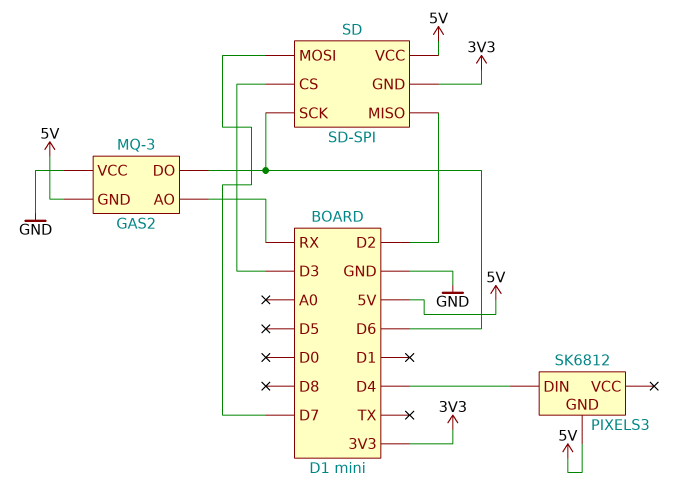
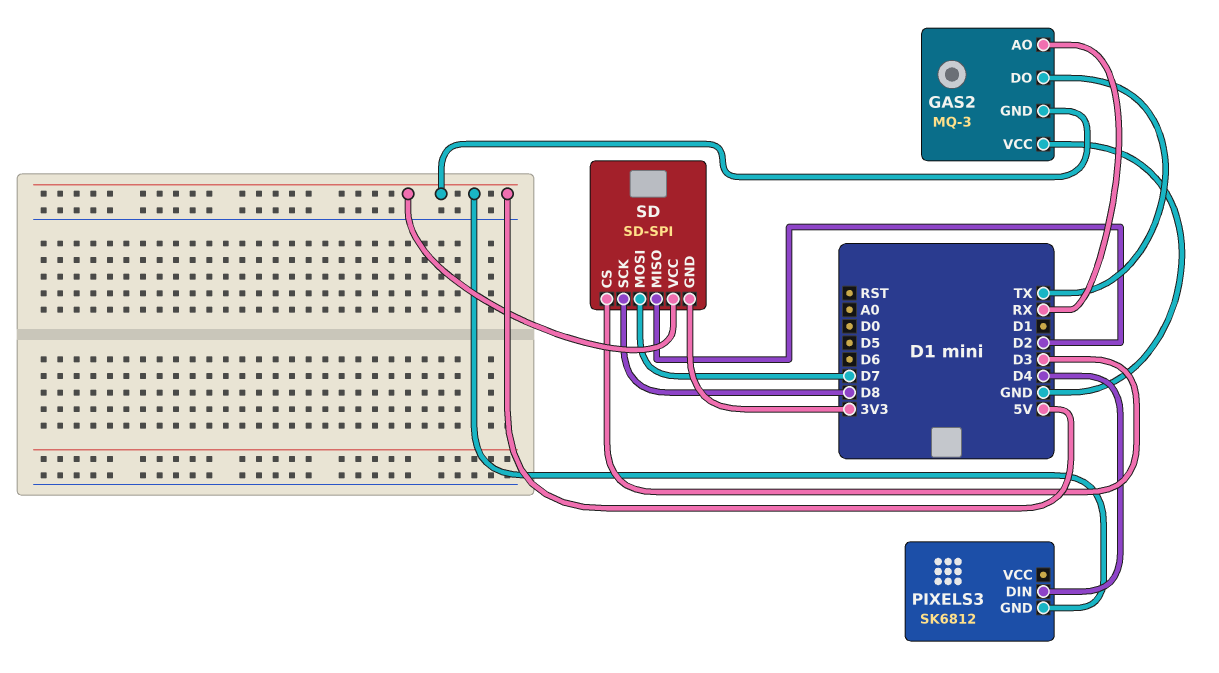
GAS2 pin DO: D6 -> TX
SD pin SCK: D6 -> D8

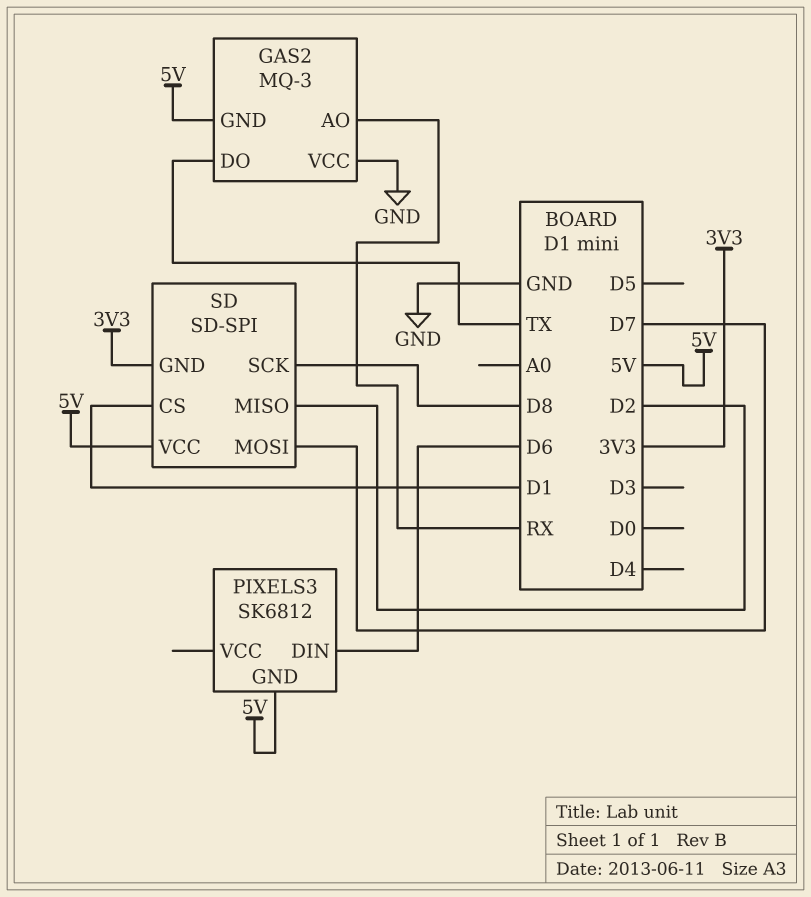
PIXELS3 pin DIN: D4 -> D6
SD pin CS: D3 -> D1

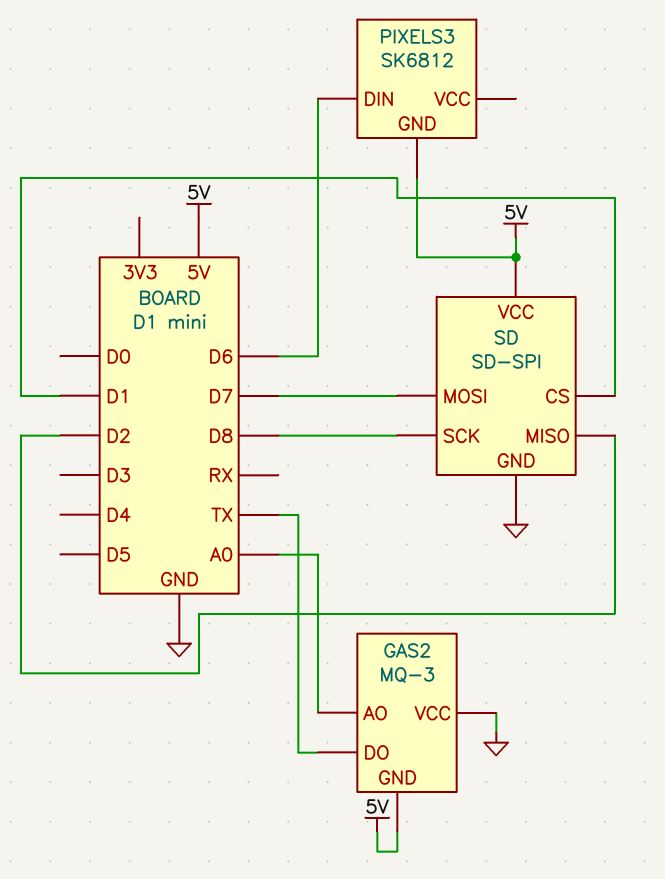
GAS2 pin AO: RX -> A0
SD pin GND: 3V3 -> GND

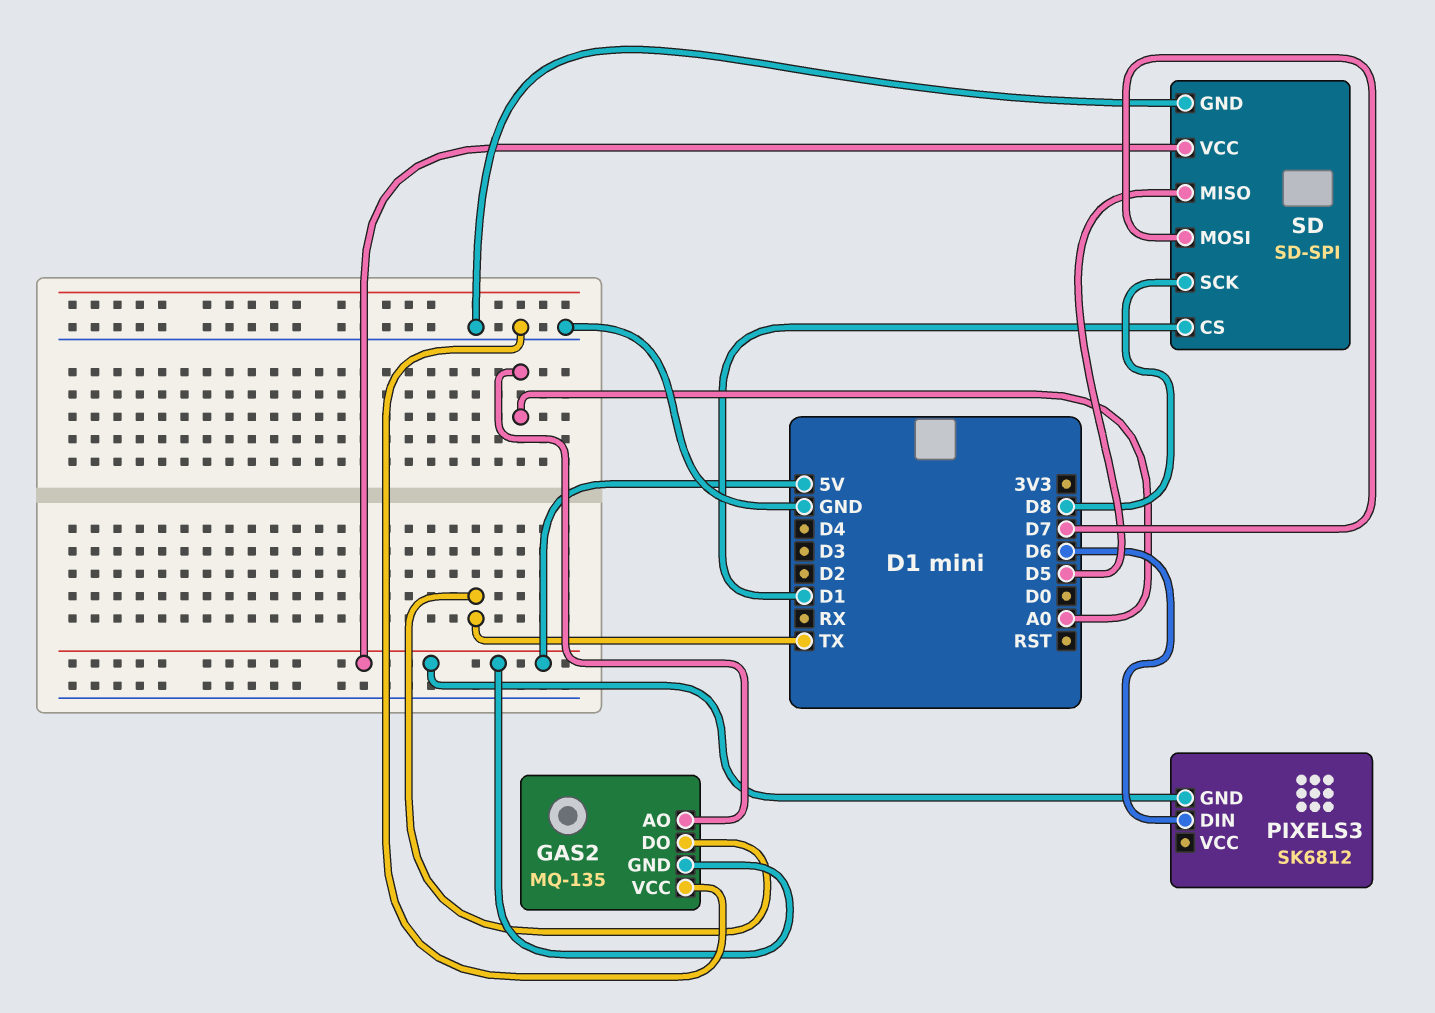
GAS2: MQ-3 -> MQ-135
SD pin MISO: D2 -> D5

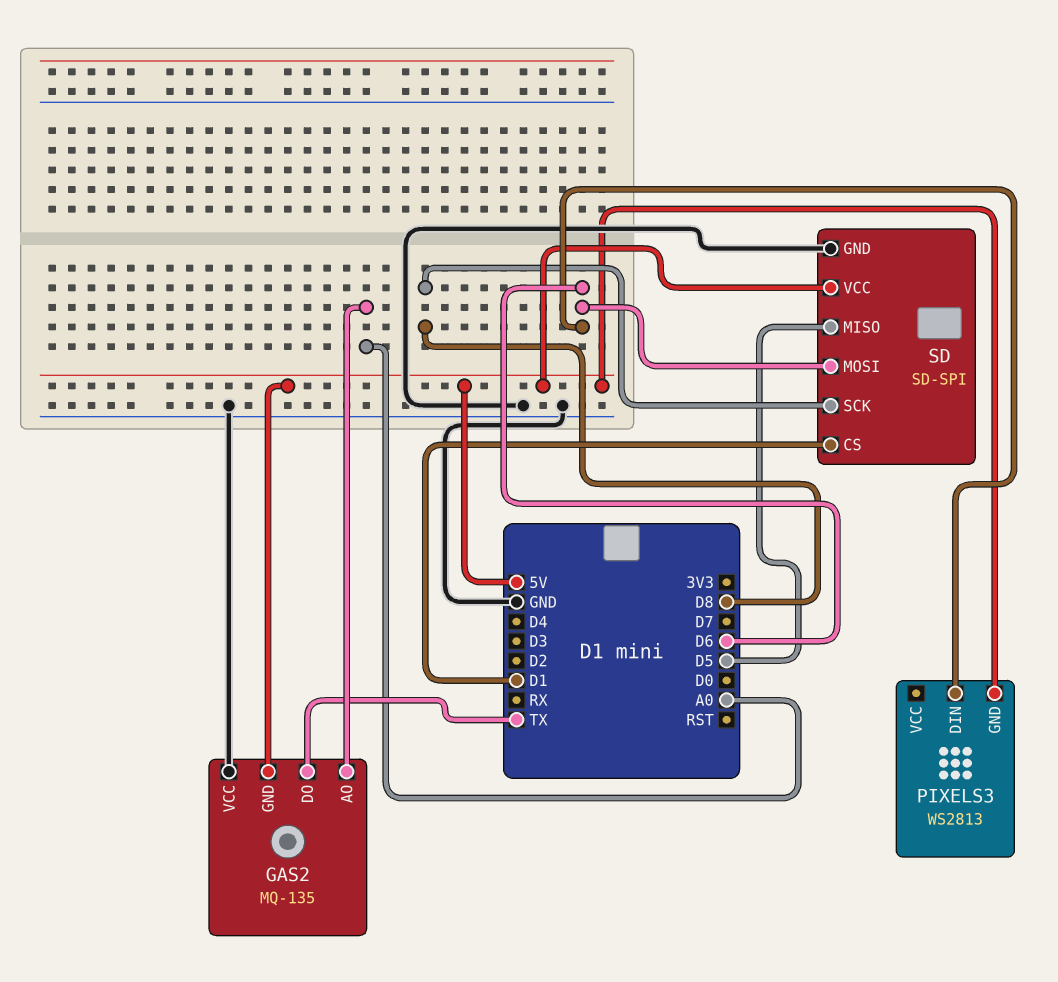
PIXELS3: SK6812 -> WS2813
SD pin MOSI: D7 -> D6

